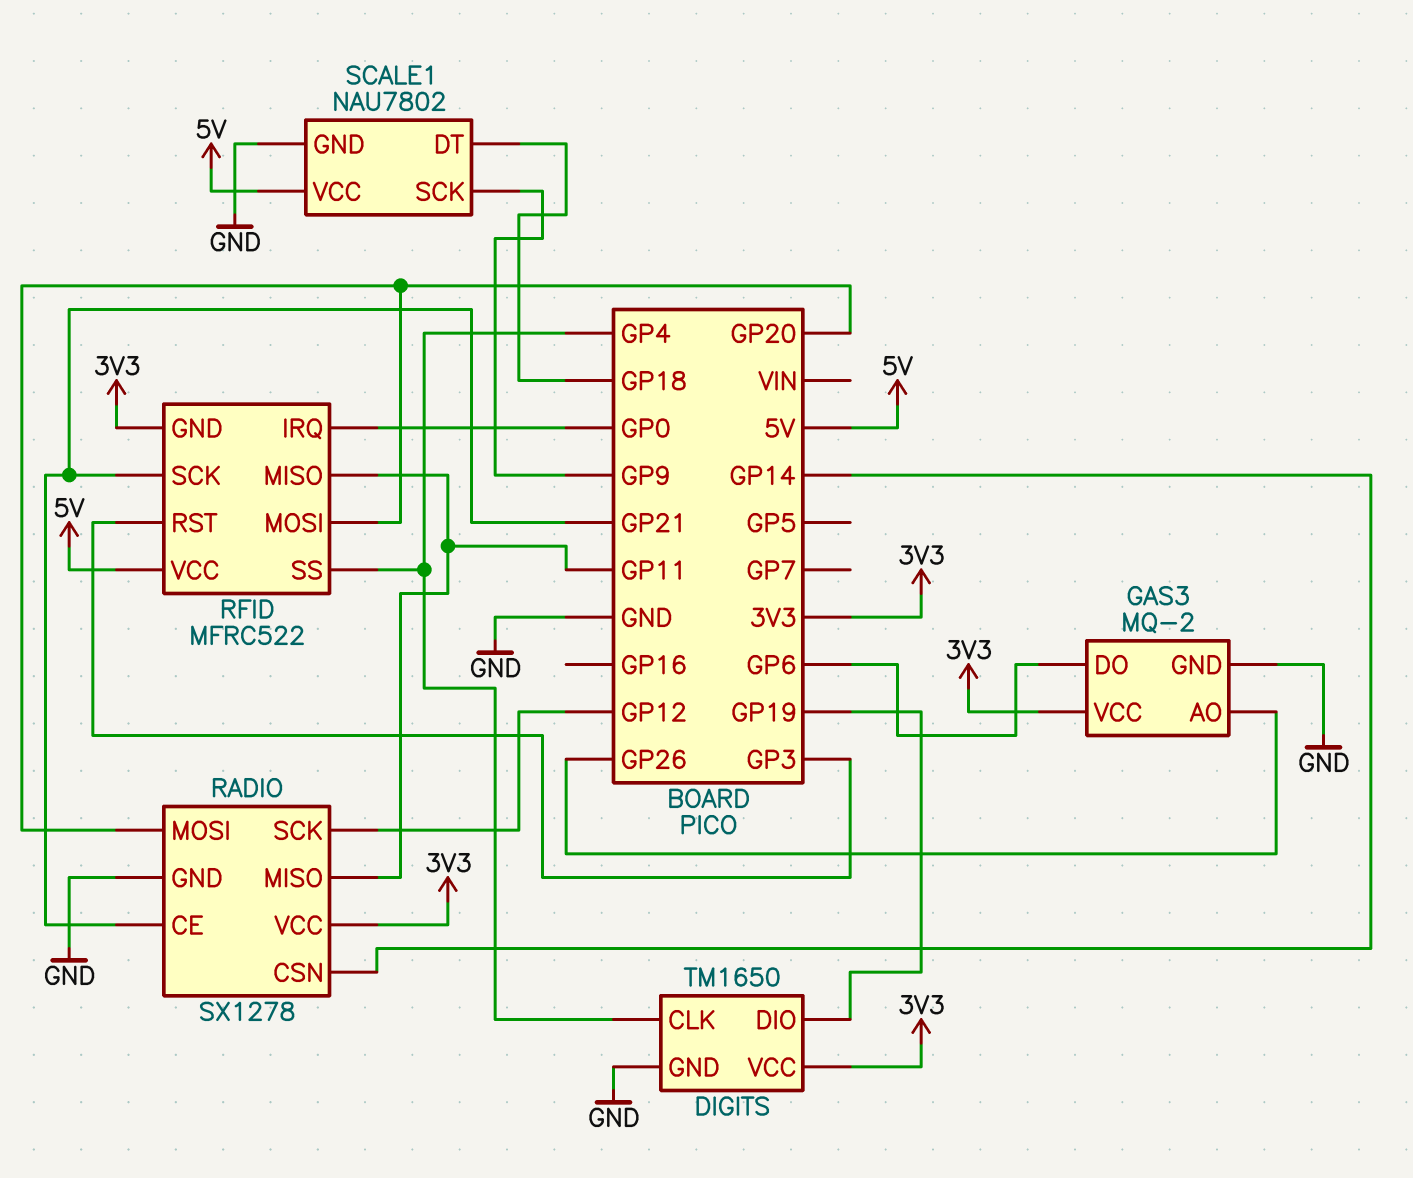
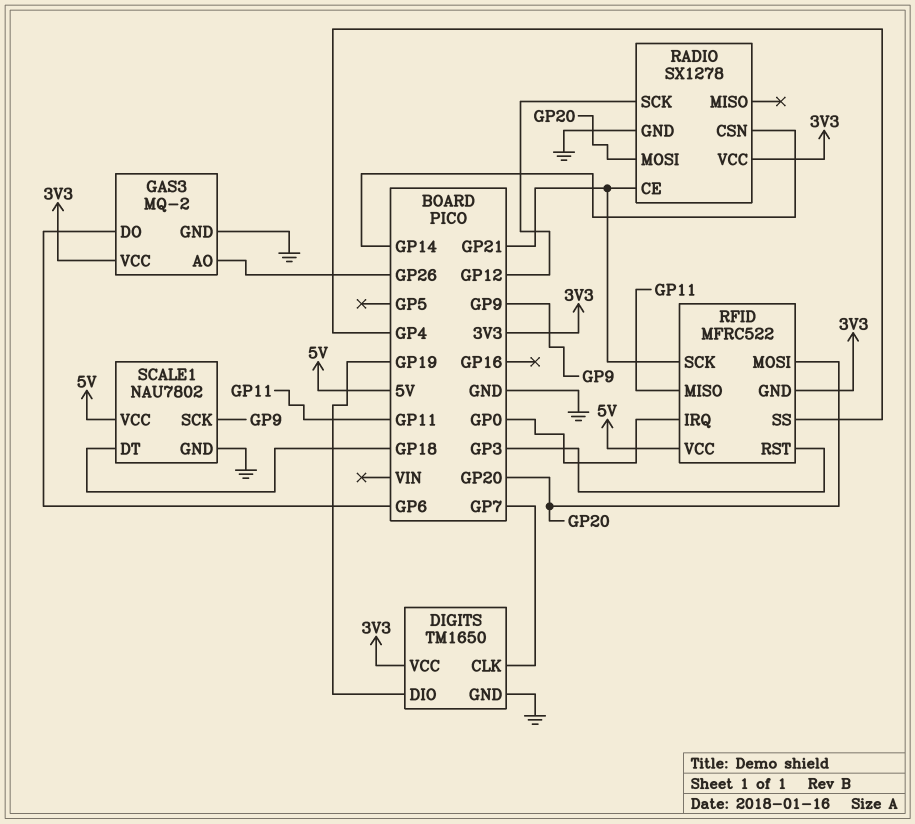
DIGITS pin CLK: GP4 -> GP7
RADIO pin MISO: GP11 -> none

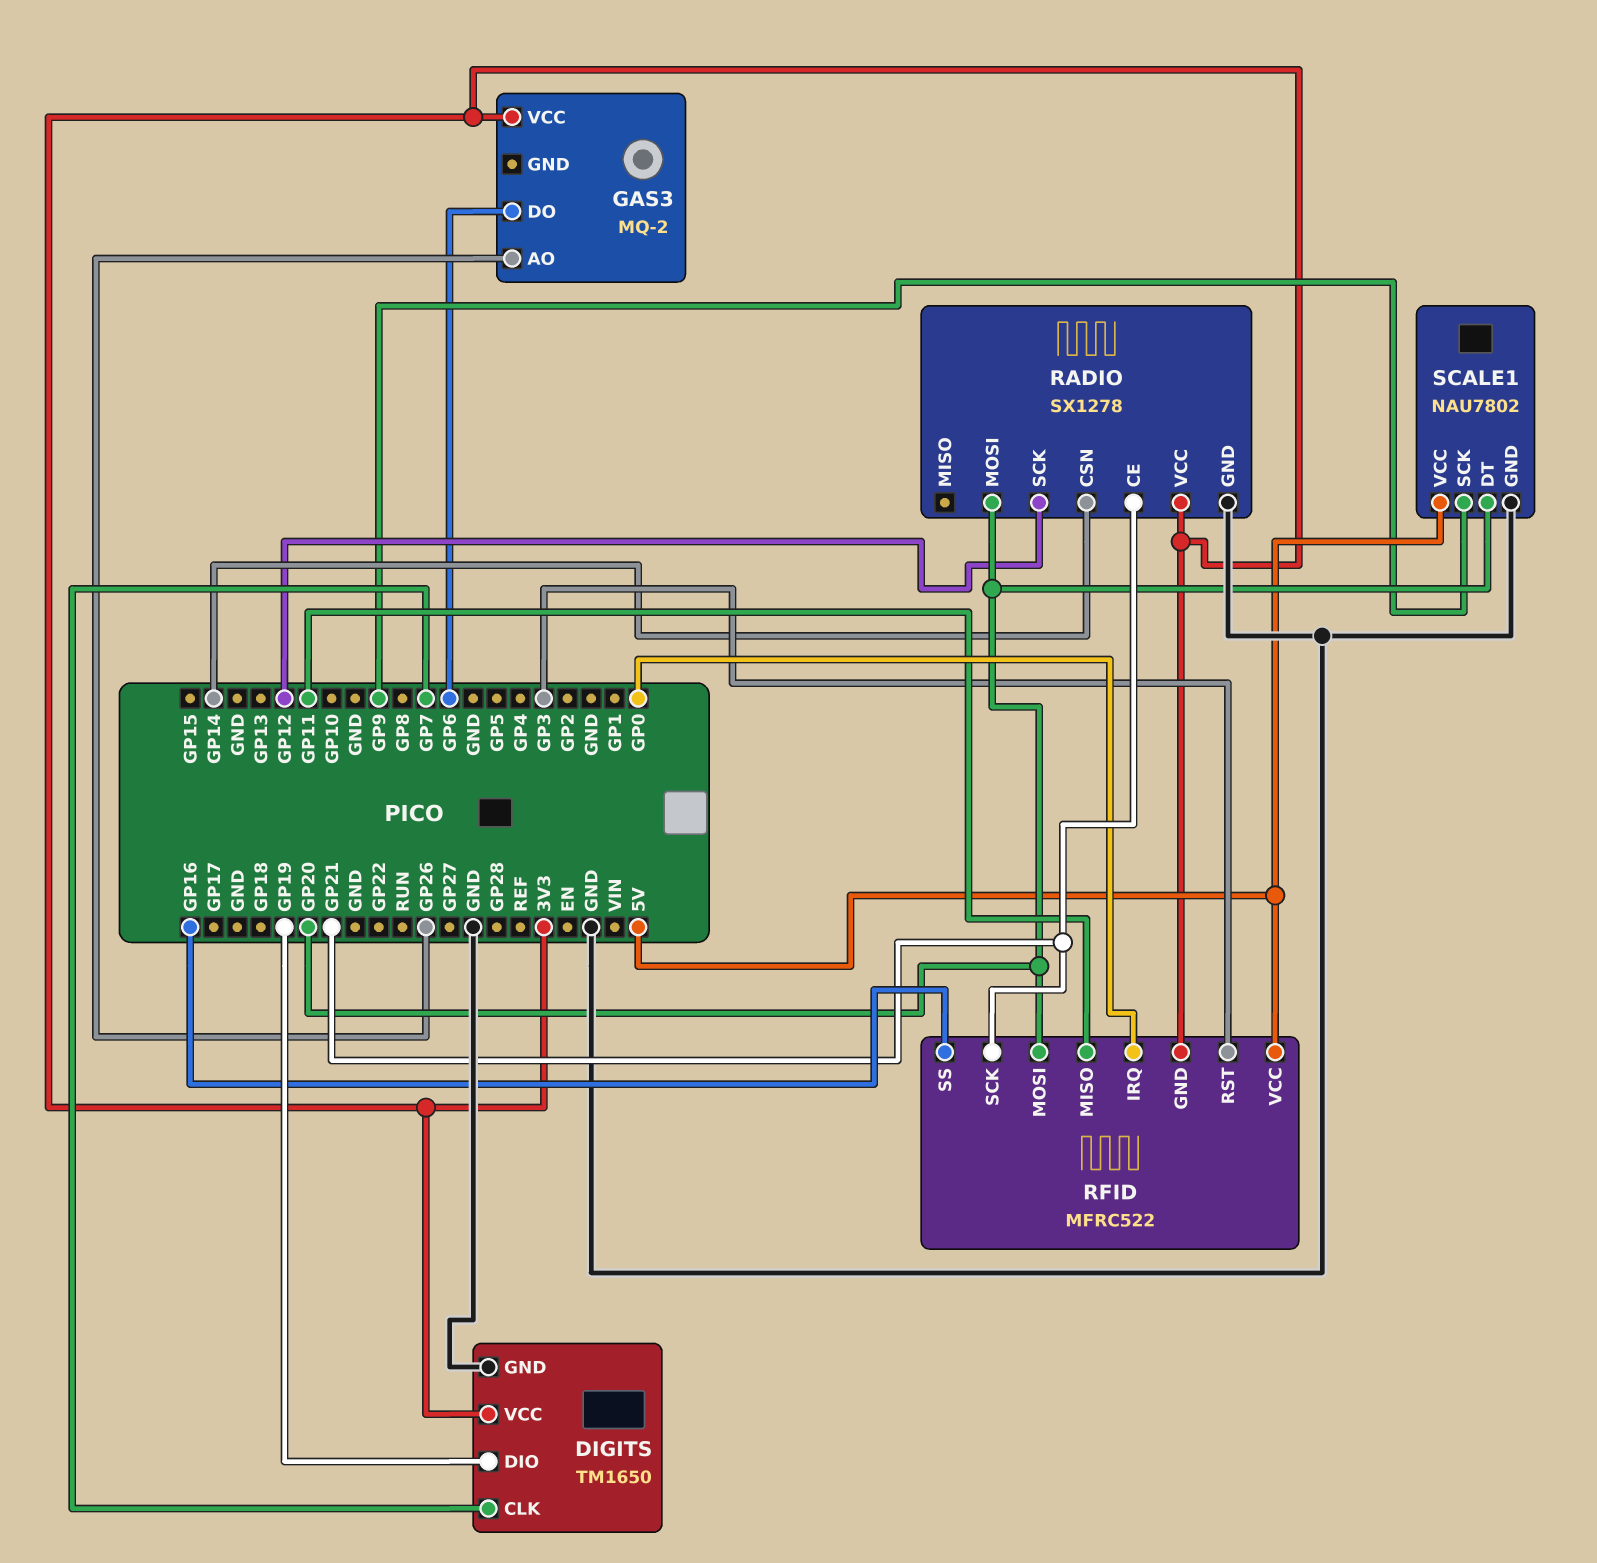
GAS3 pin GND: GND -> none
RFID pin SS: GP4 -> GP16
SCALE1 pin DT: GP18 -> GP20

